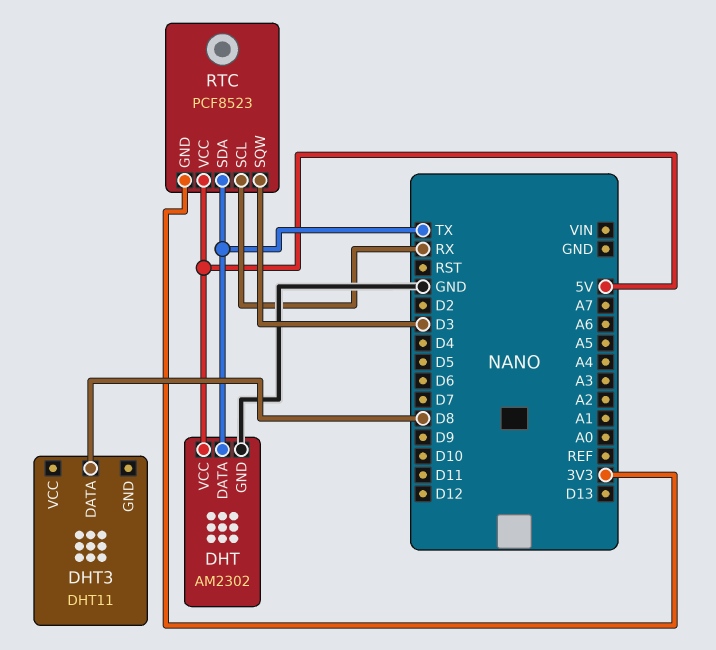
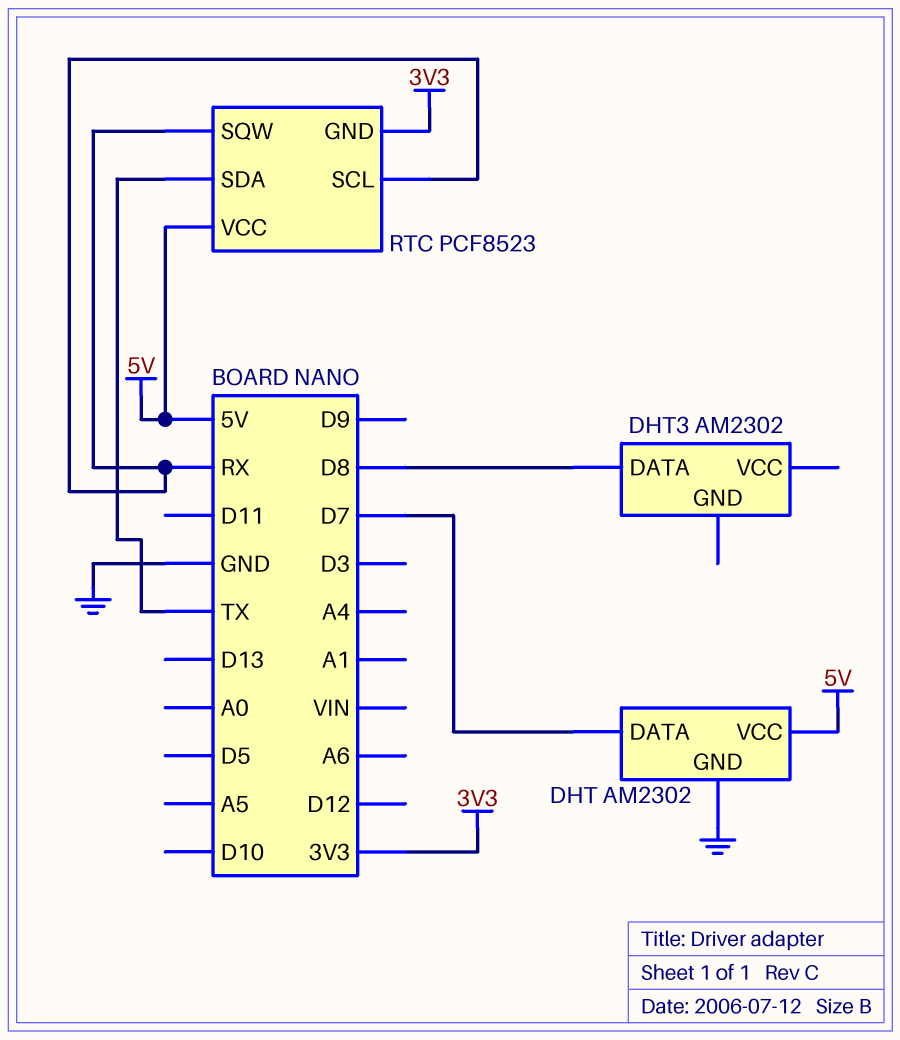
DHT pin DATA: TX -> D7
DHT3: DHT11 -> AM2302
RTC pin SQW: D3 -> RX

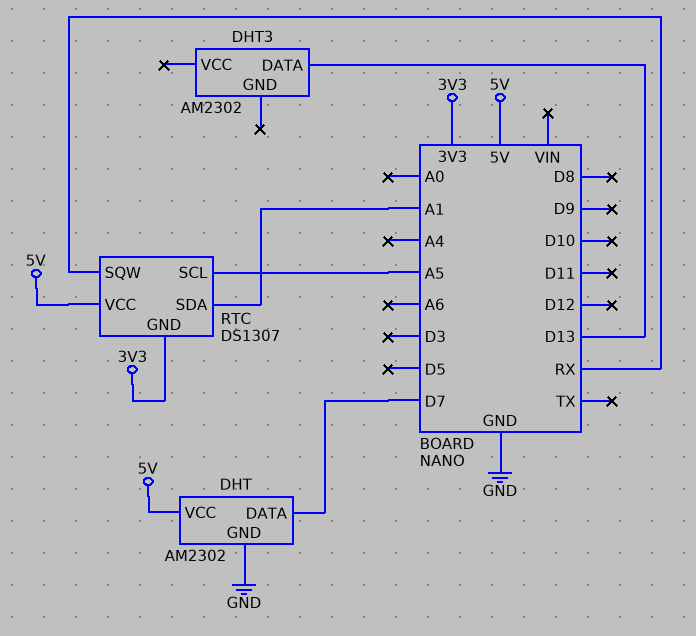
DHT3 pin DATA: D8 -> D13
RTC: PCF8523 -> DS1307
RTC pin SCL: RX -> A5
RTC pin SDA: TX -> A1

